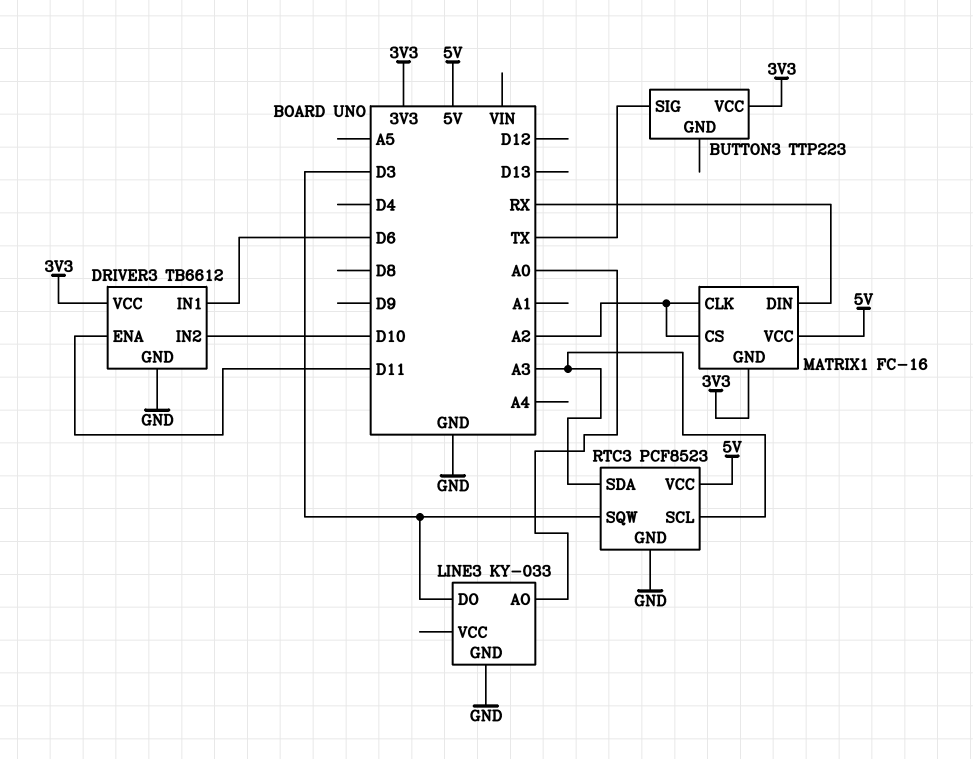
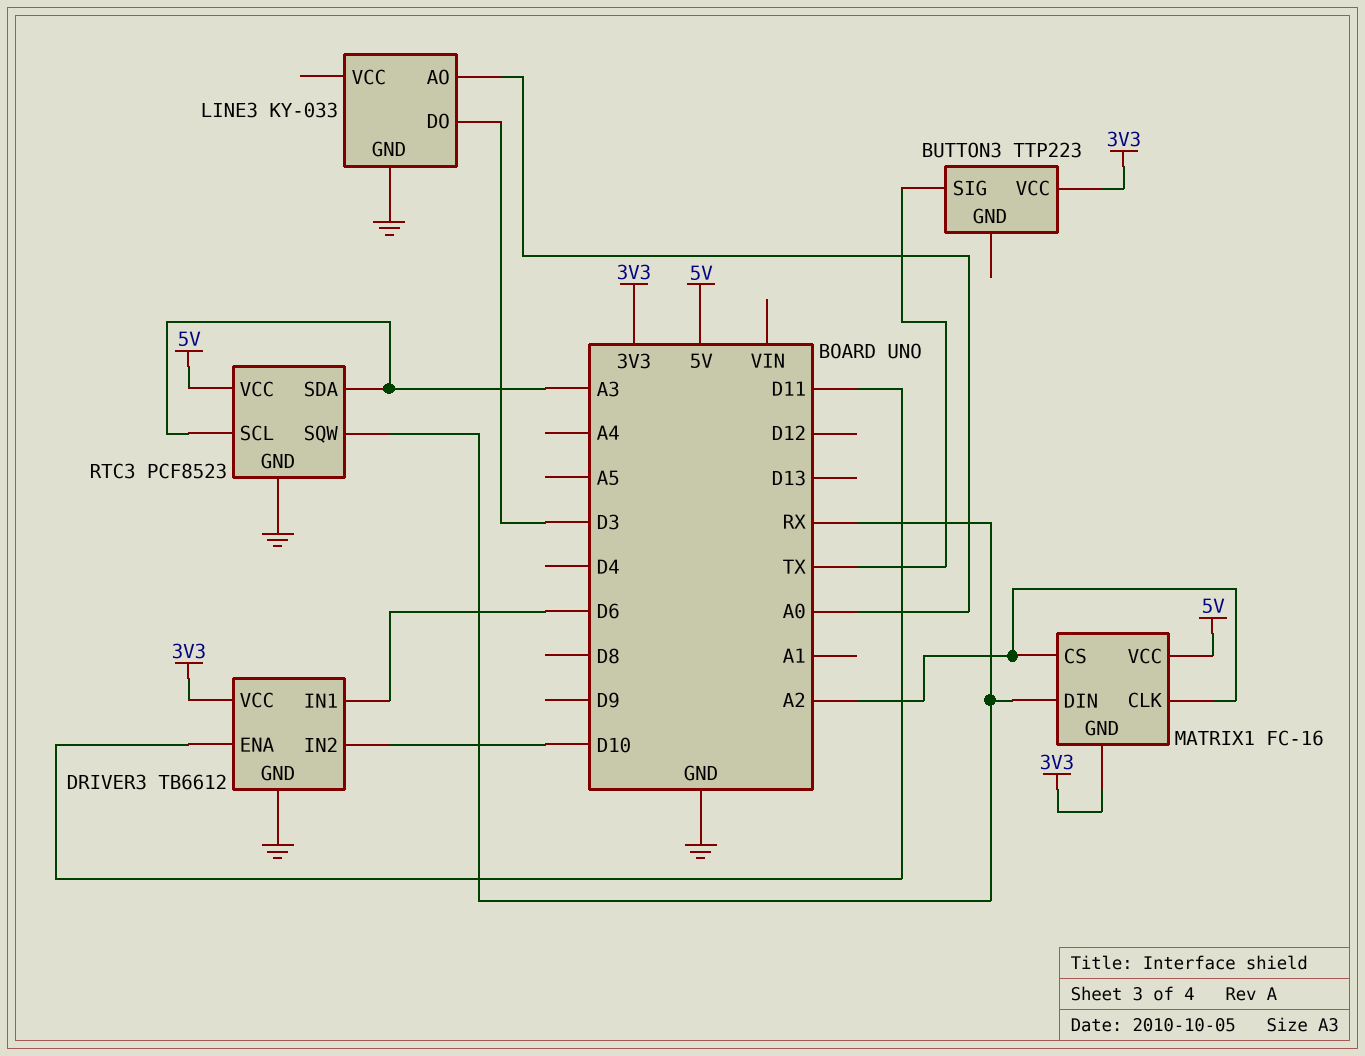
RTC3 pin SQW: D3 -> RX

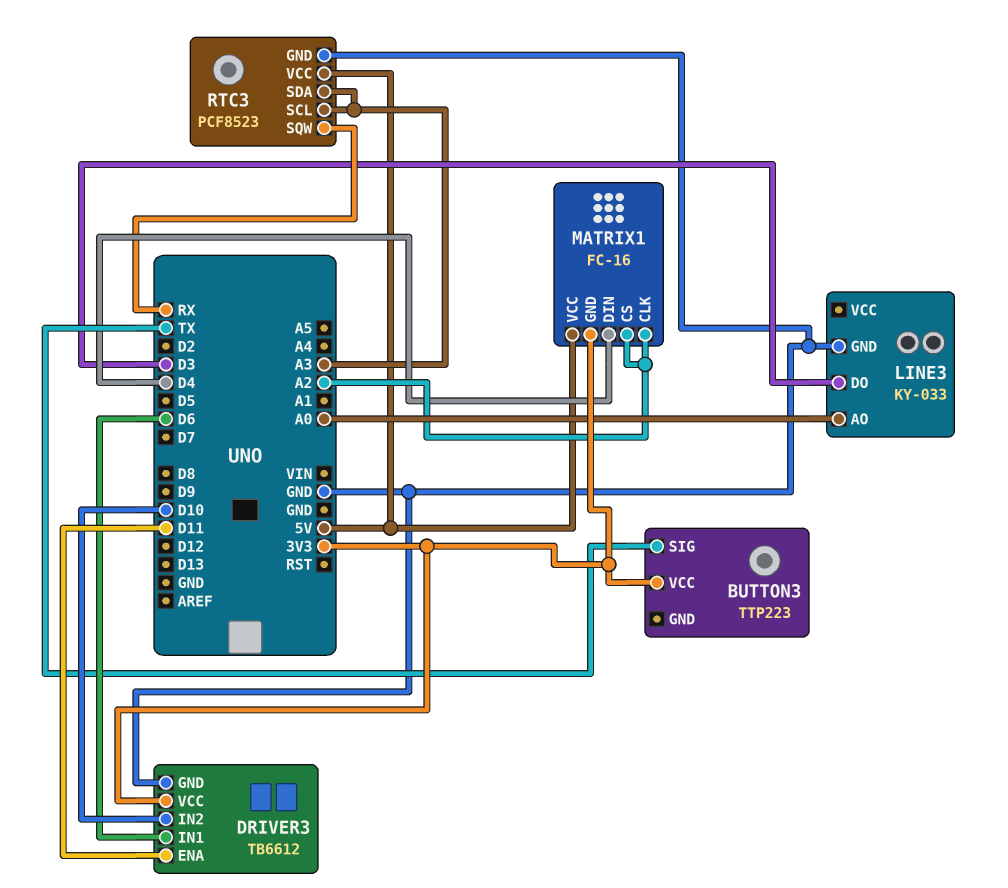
MATRIX1 pin DIN: RX -> D4

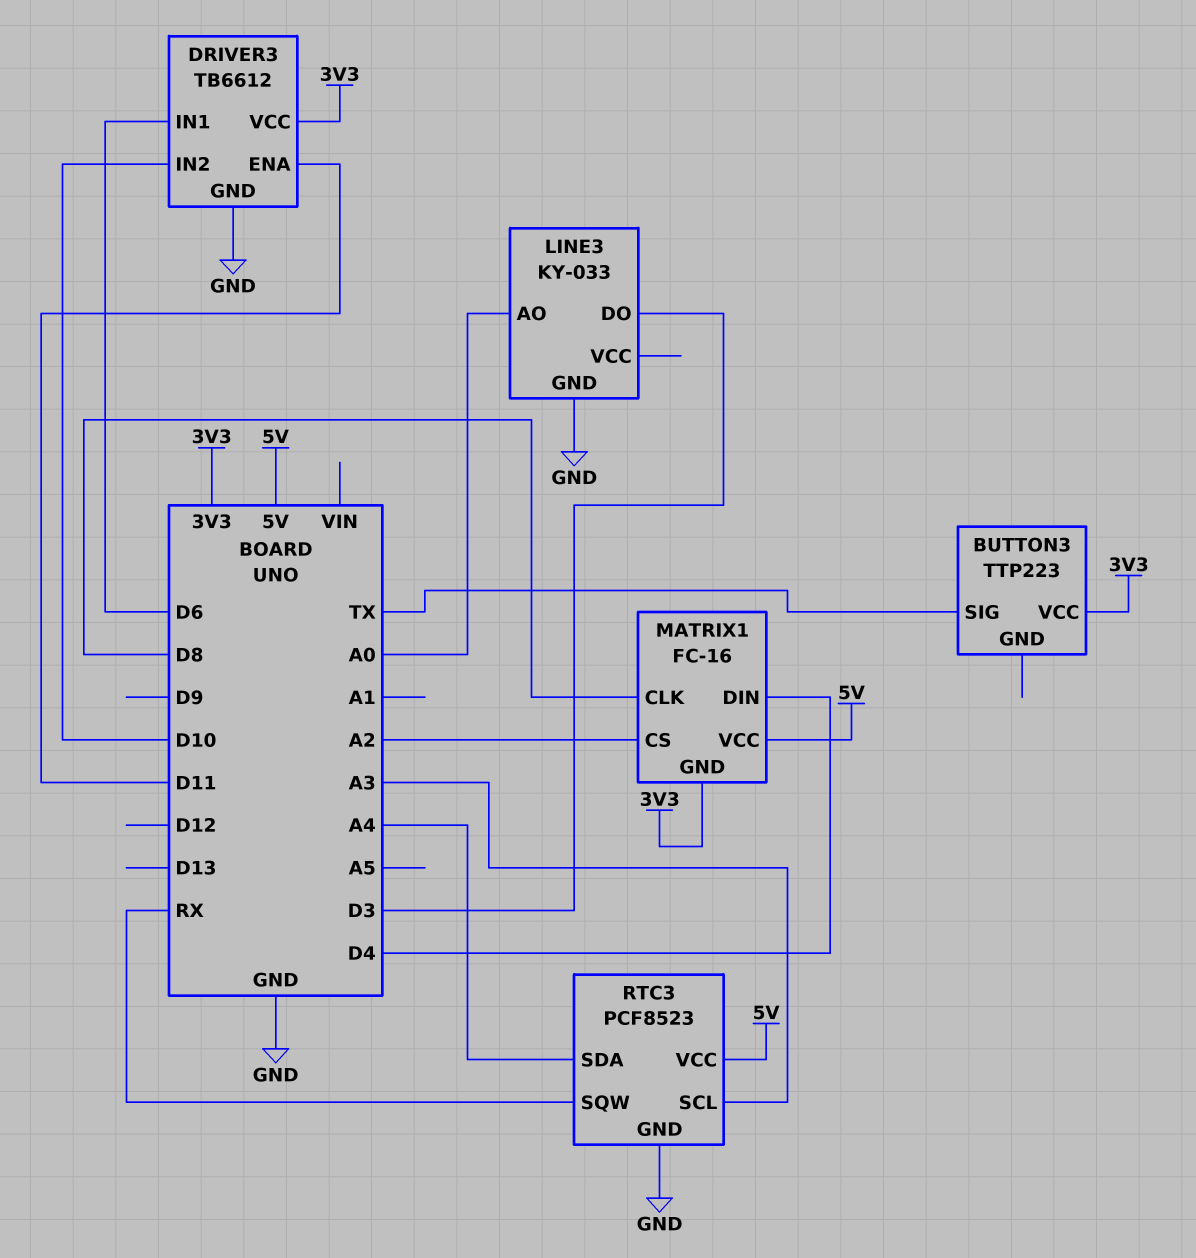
MATRIX1 pin CLK: A2 -> D8
RTC3 pin SDA: A3 -> A4

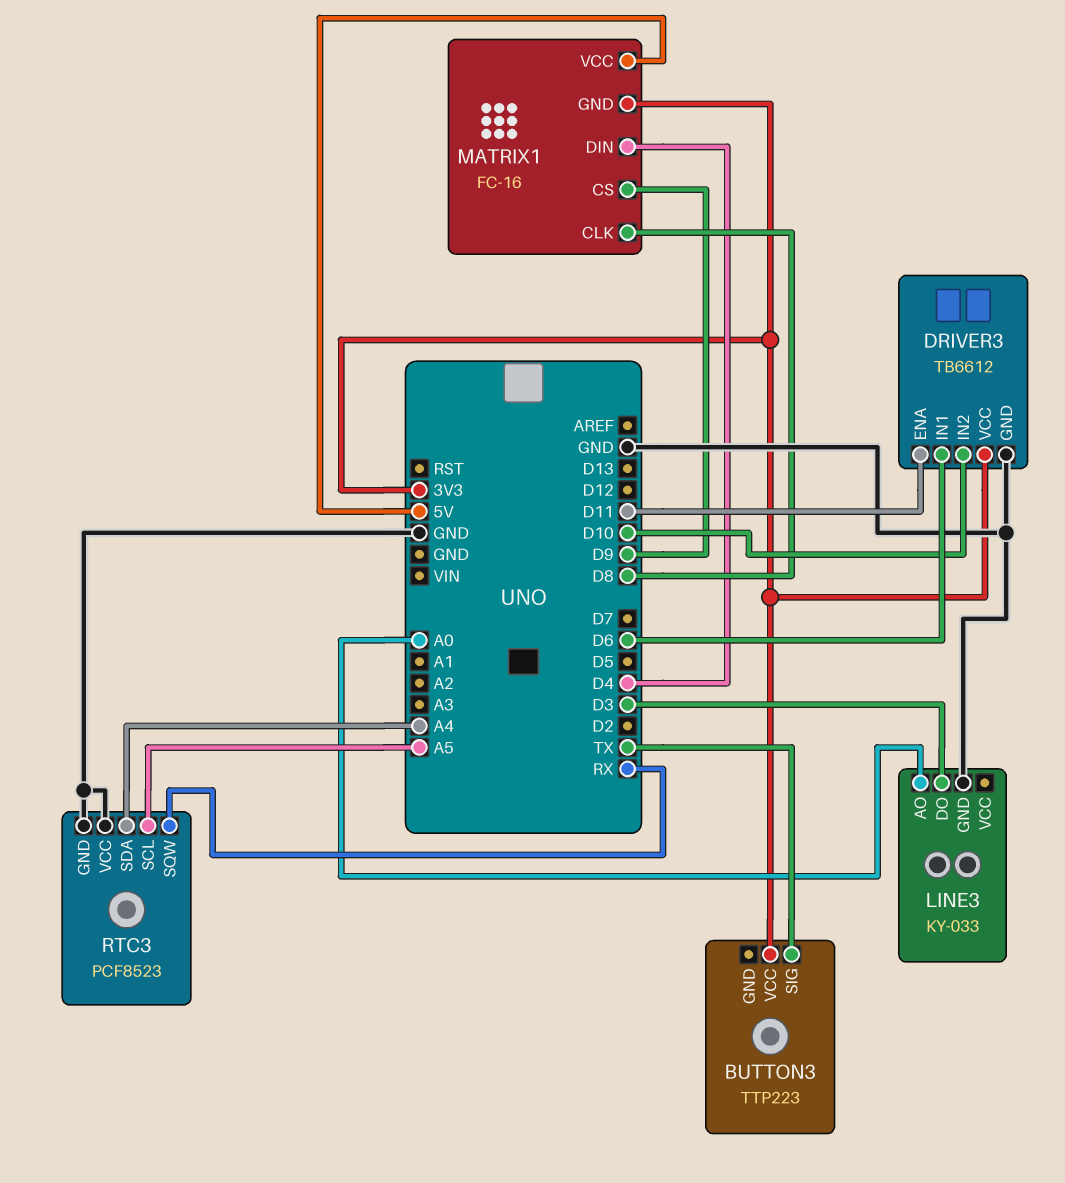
MATRIX1 pin CS: A2 -> D9
RTC3 pin SCL: A3 -> A5
RTC3 pin VCC: 5V -> GND

